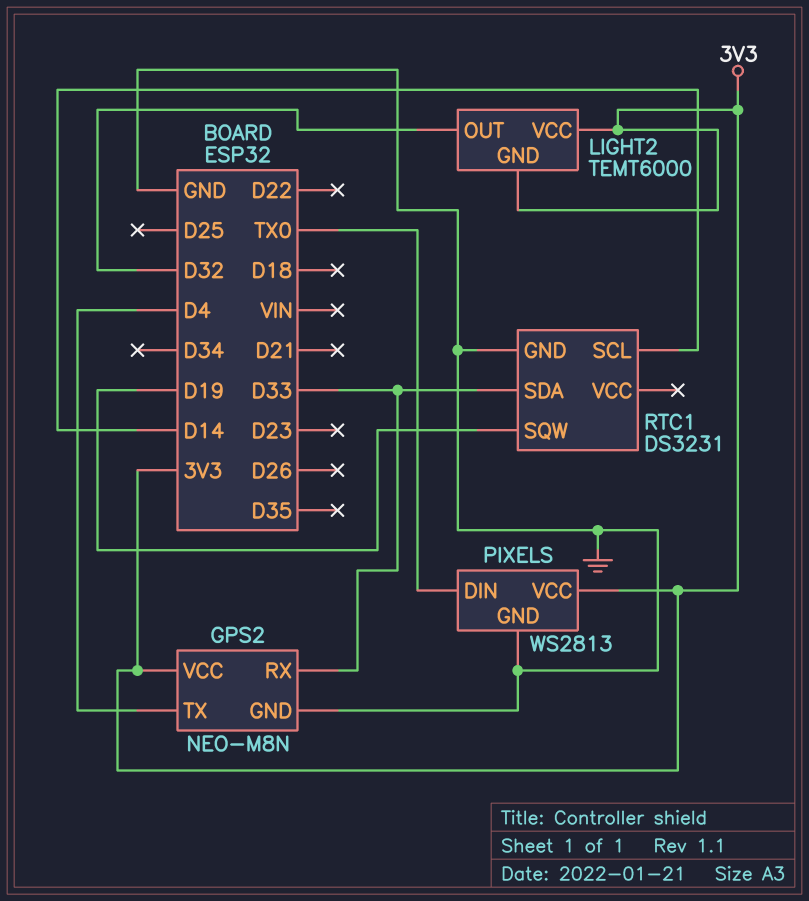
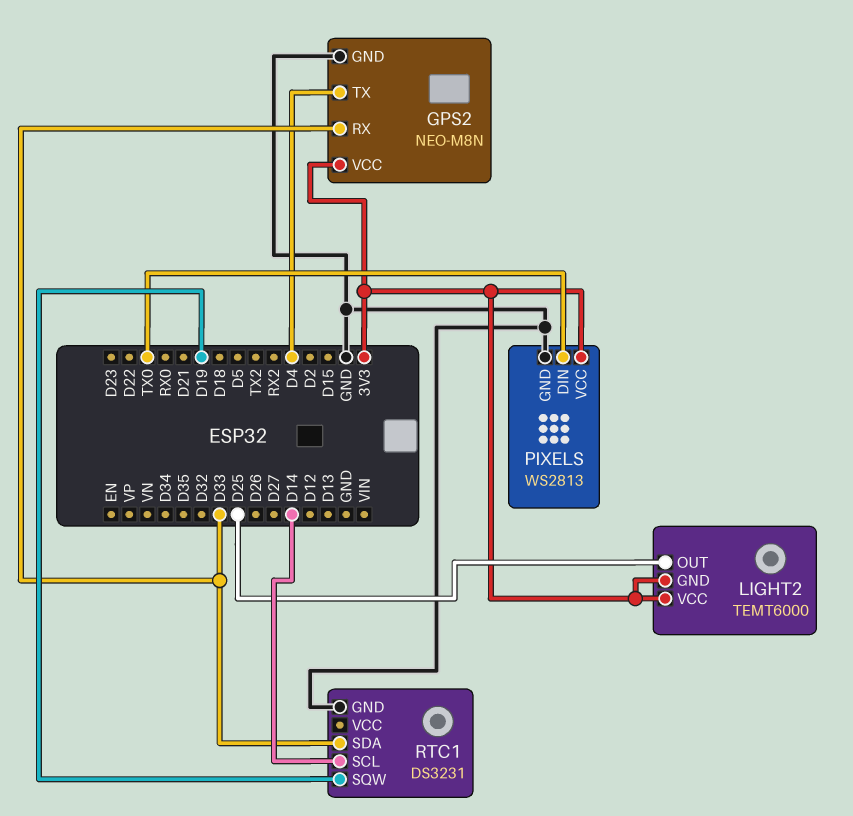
LIGHT2 pin OUT: D32 -> D25

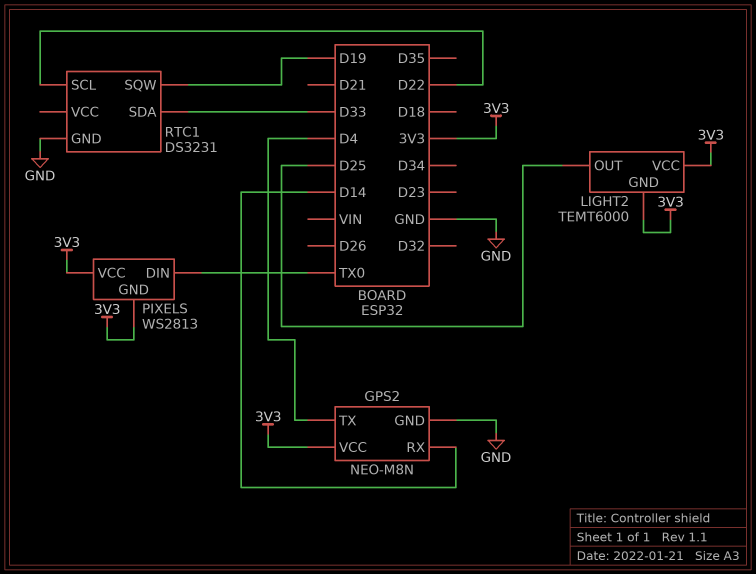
GPS2 pin RX: D33 -> D14
PIXELS pin GND: GND -> 3V3
RTC1 pin SCL: D14 -> D22

